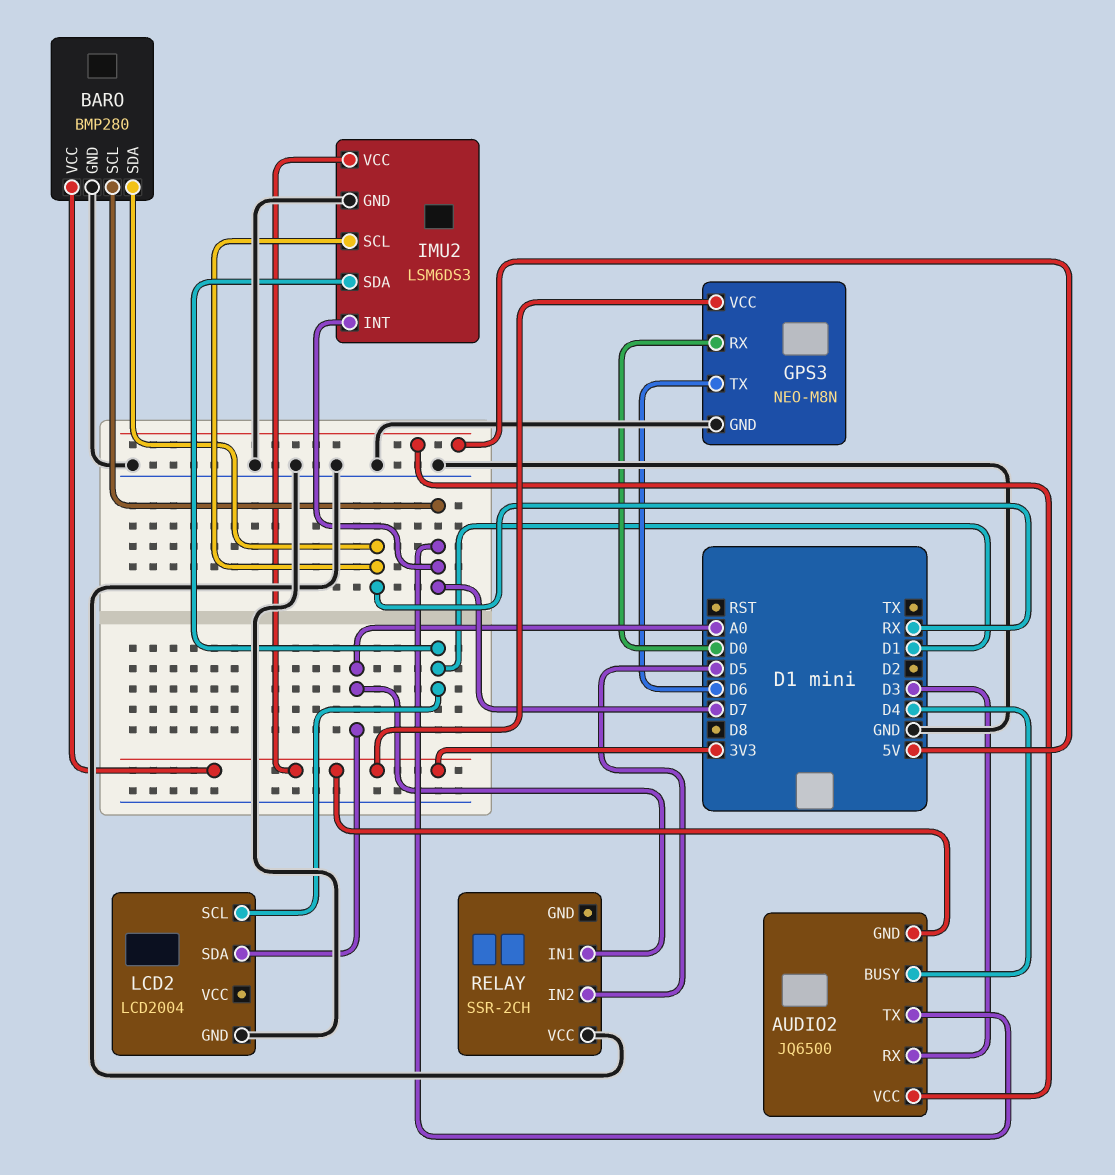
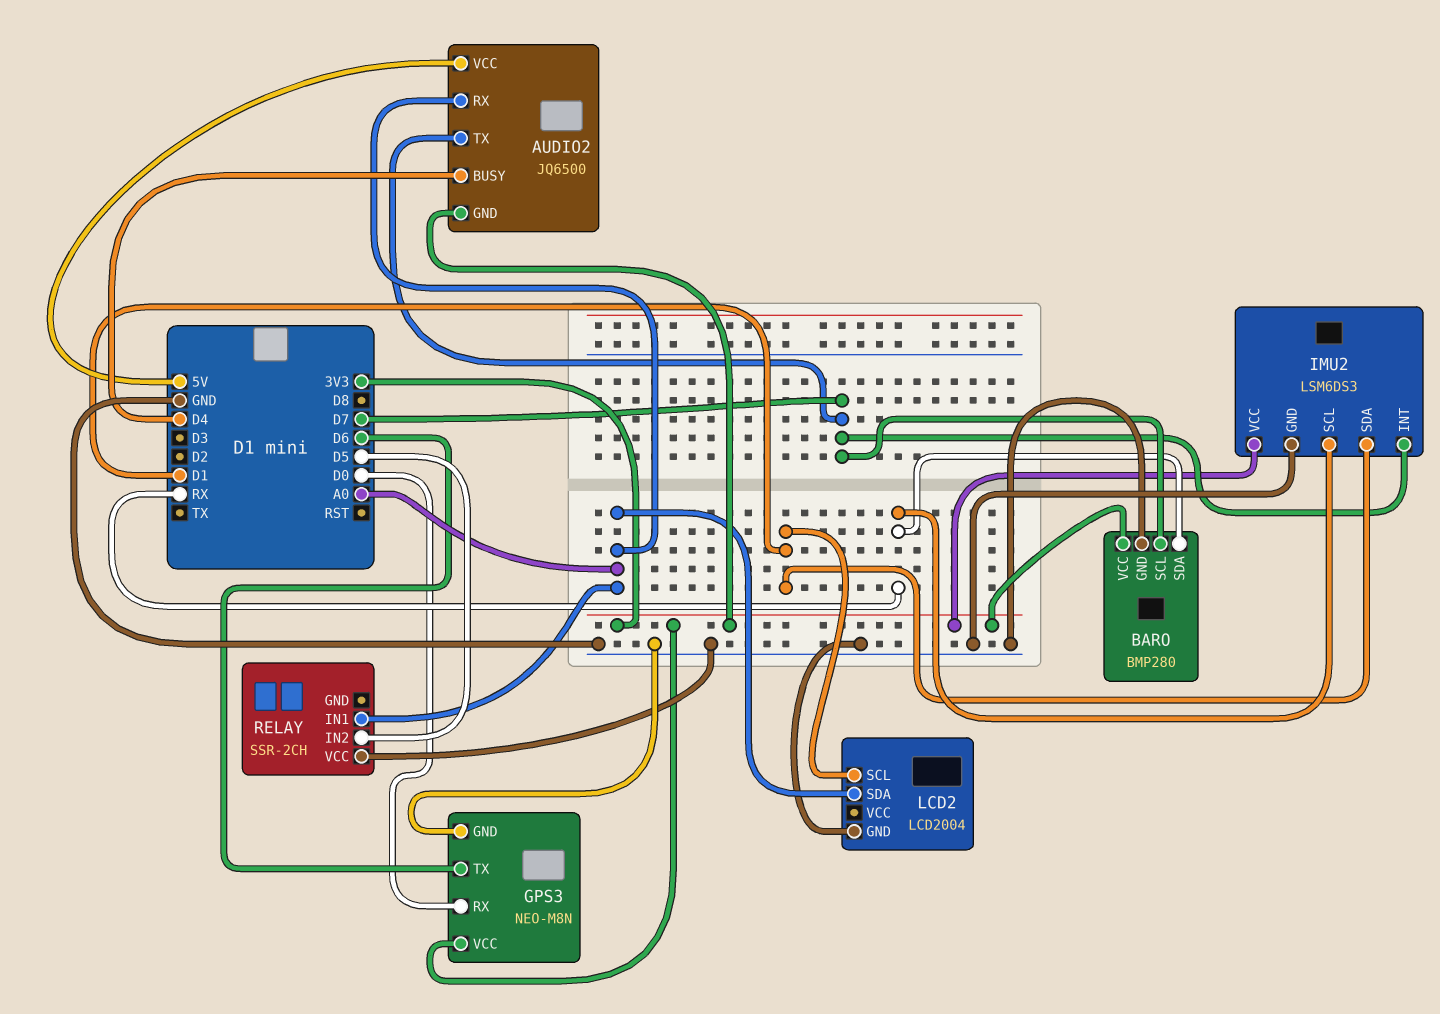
AUDIO2 pin RX: D3 -> A0

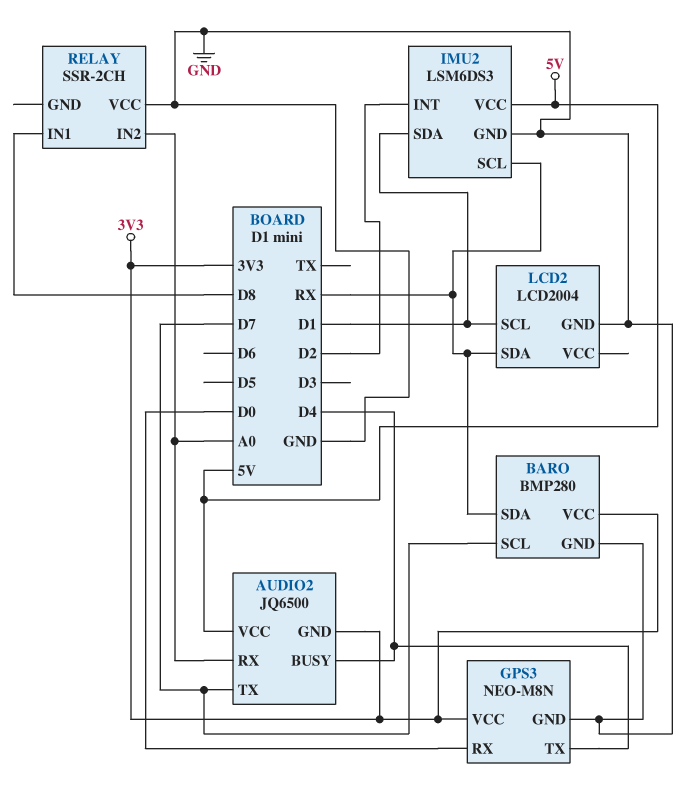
GPS3 pin TX: D6 -> D4
IMU2 pin INT: D7 -> D2
IMU2 pin VCC: 3V3 -> 5V
LCD2 pin SDA: A0 -> RX
RELAY pin IN1: A0 -> D8
RELAY pin IN2: D5 -> A0

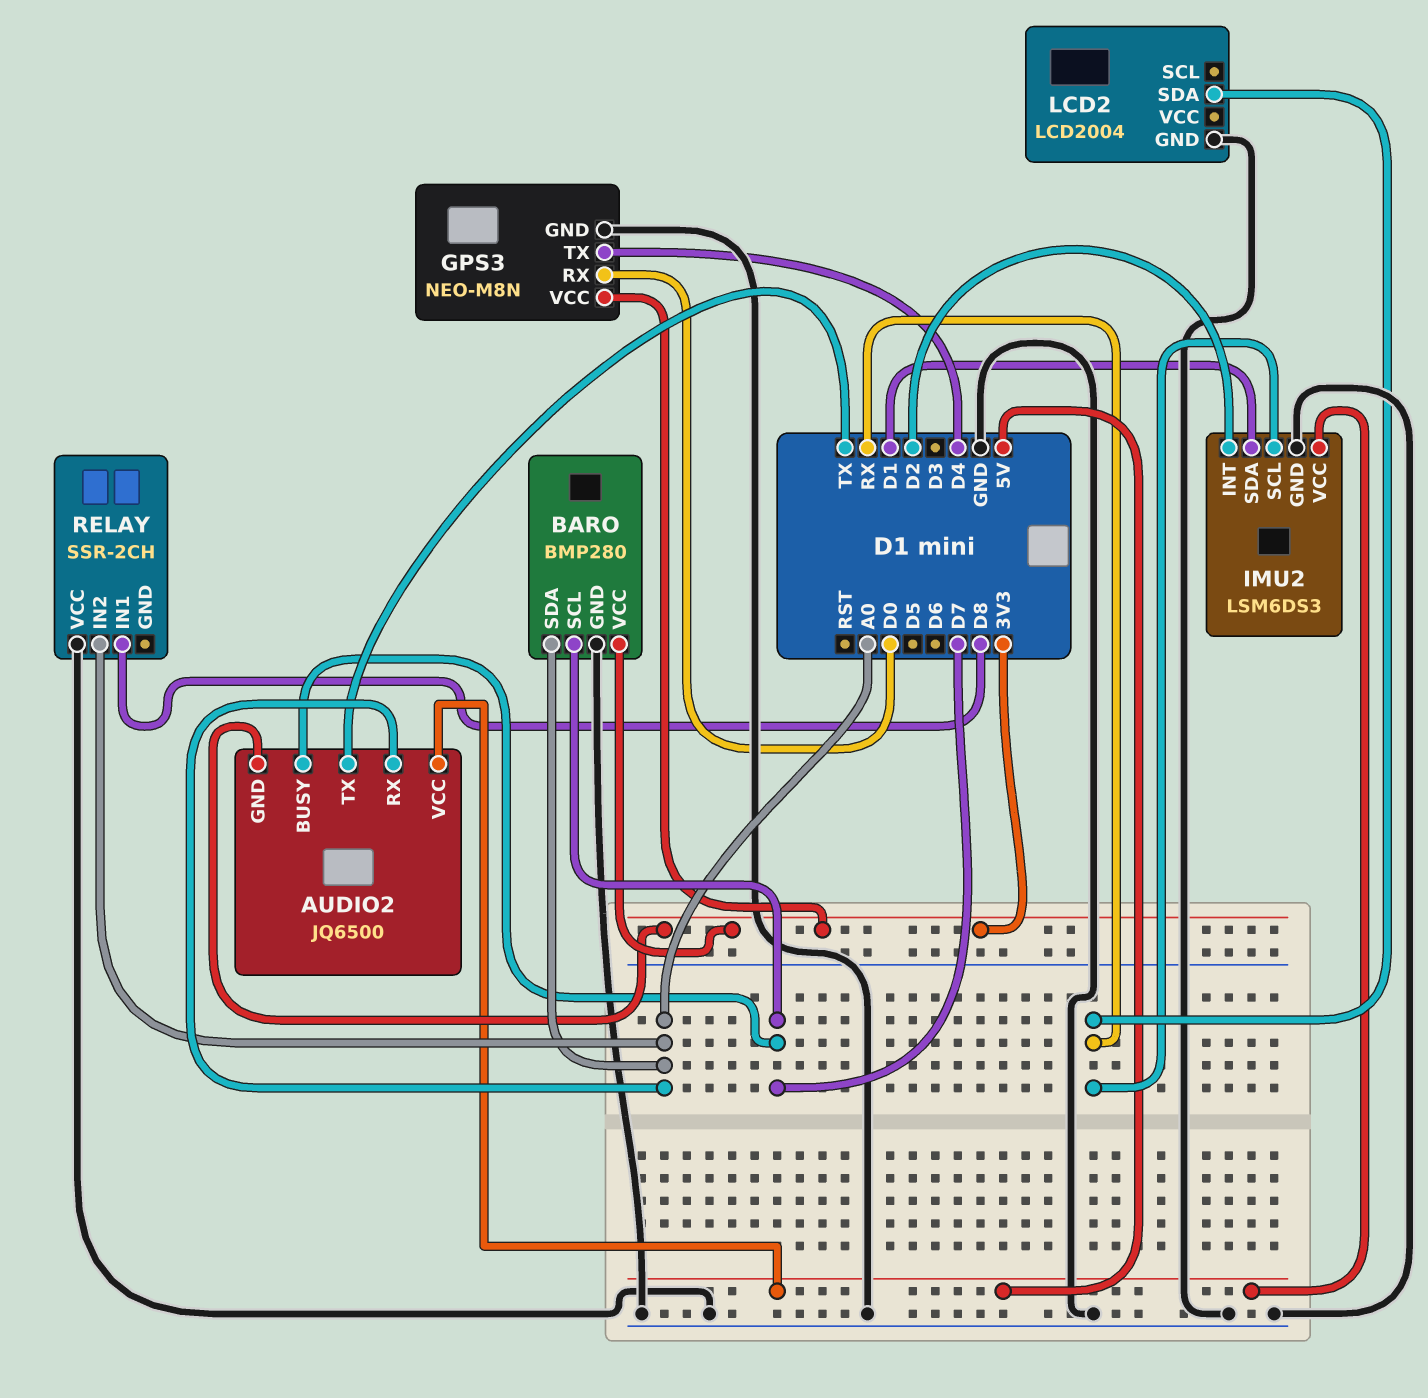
AUDIO2 pin BUSY: D4 -> D7
AUDIO2 pin TX: D7 -> TX
BARO pin SDA: RX -> A0
LCD2 pin SCL: D1 -> none

